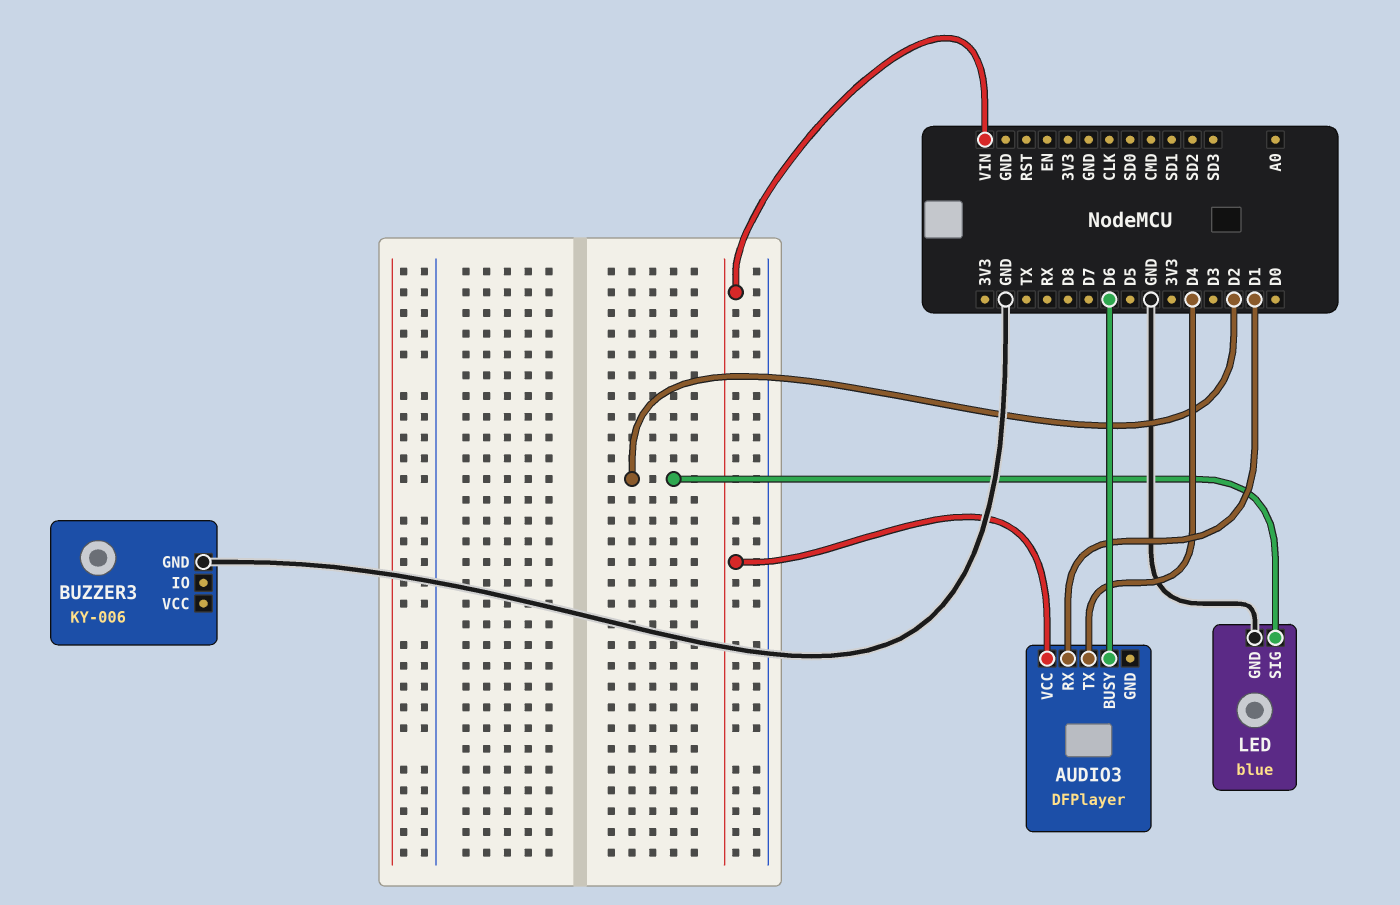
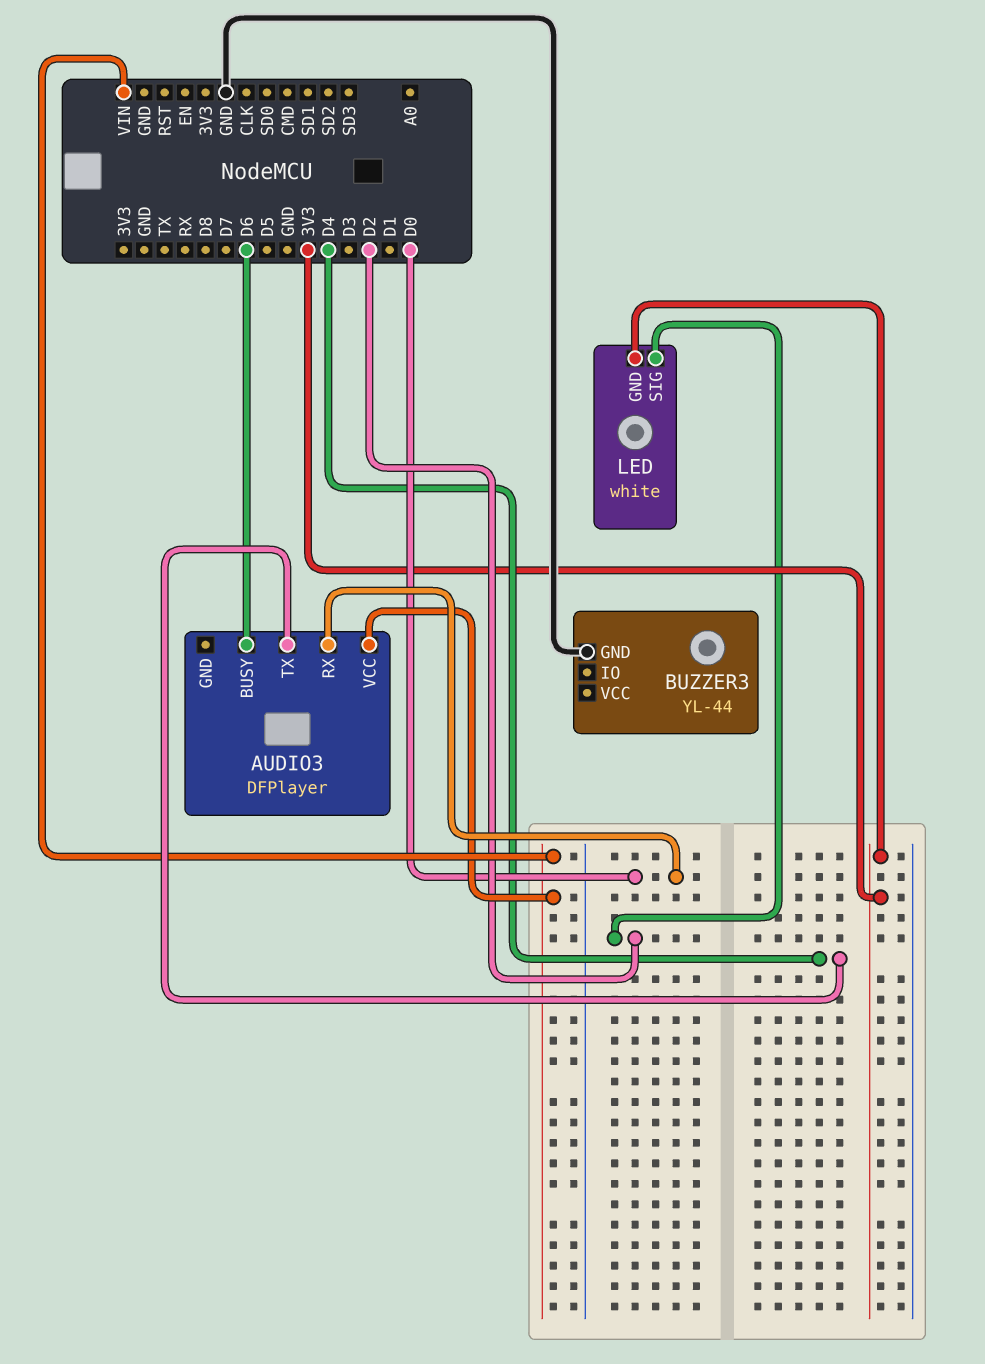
AUDIO3 pin RX: D1 -> D0
BUZZER3: KY-006 -> YL-44
LED: blue -> white
LED pin GND: GND -> 3V3

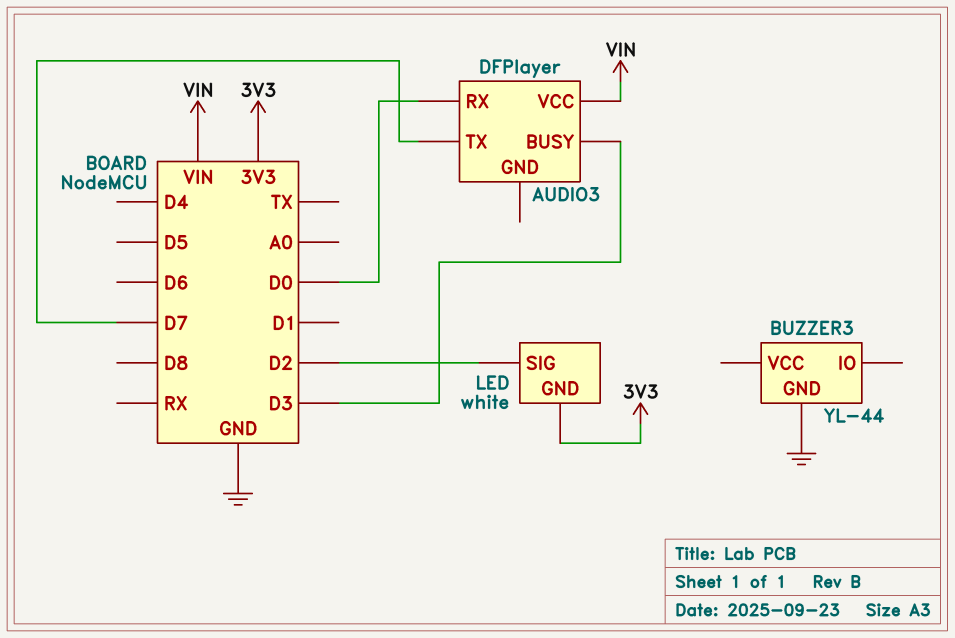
AUDIO3 pin BUSY: D6 -> D3
AUDIO3 pin TX: D4 -> D7

